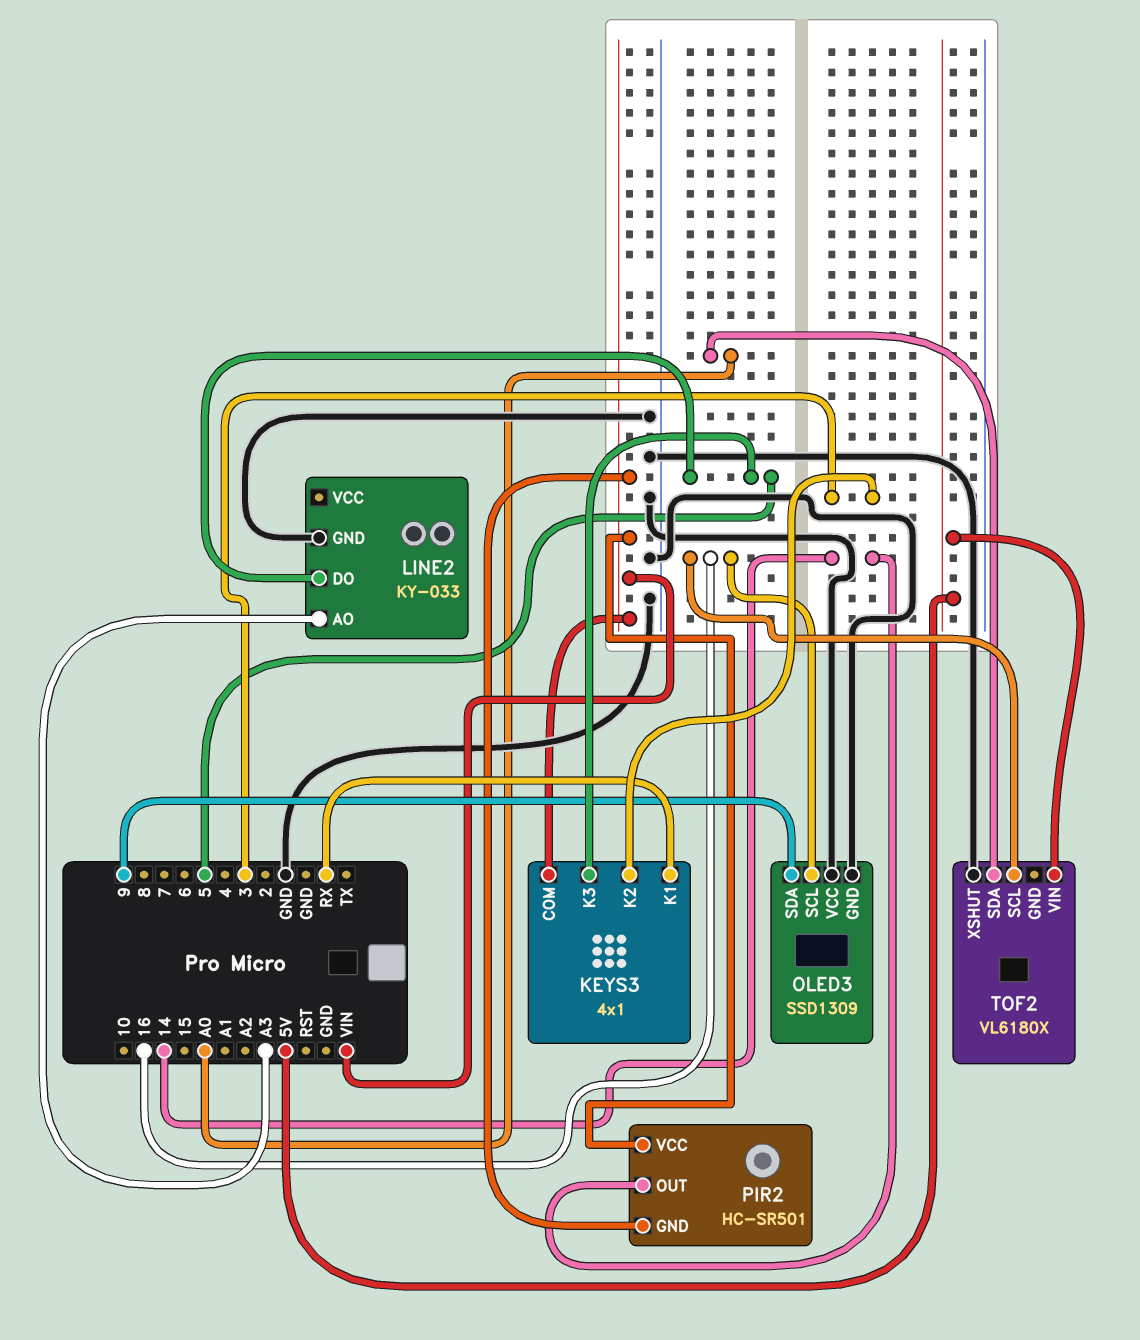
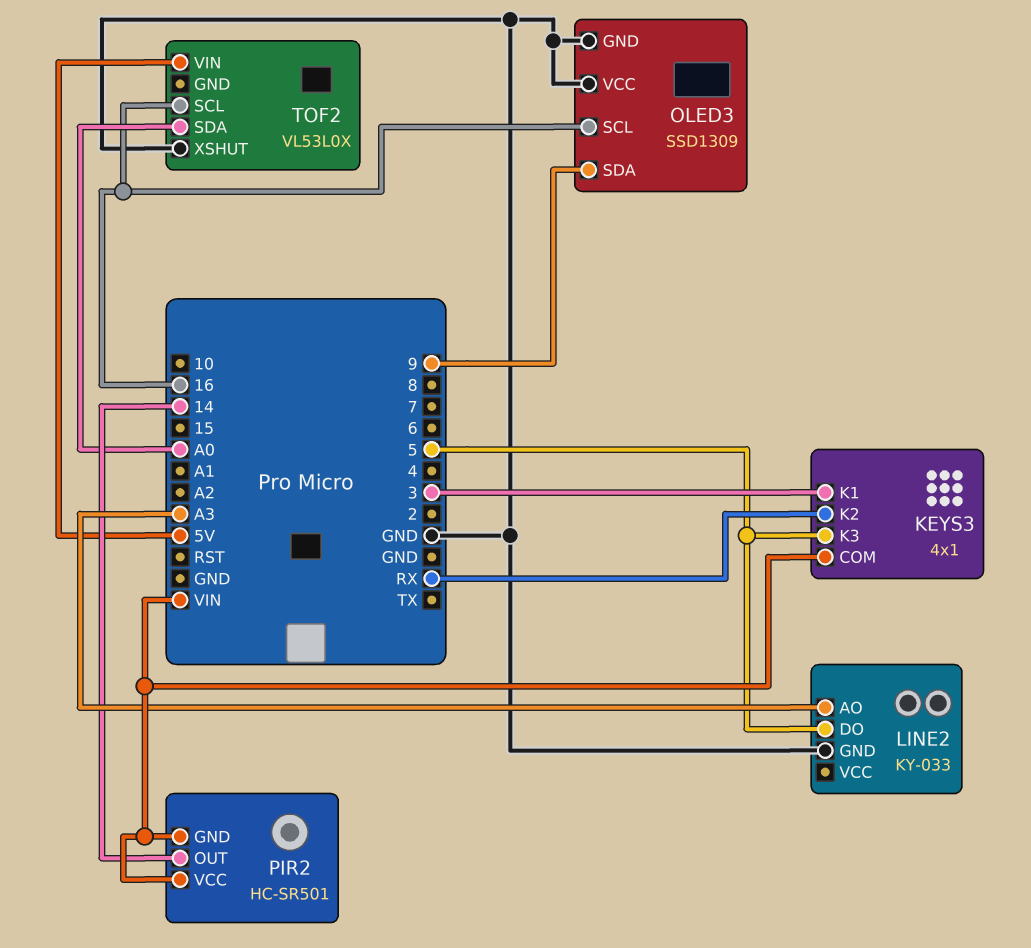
KEYS3 pin K1: RX -> 3
KEYS3 pin K2: 3 -> RX
TOF2: VL6180X -> VL53L0X

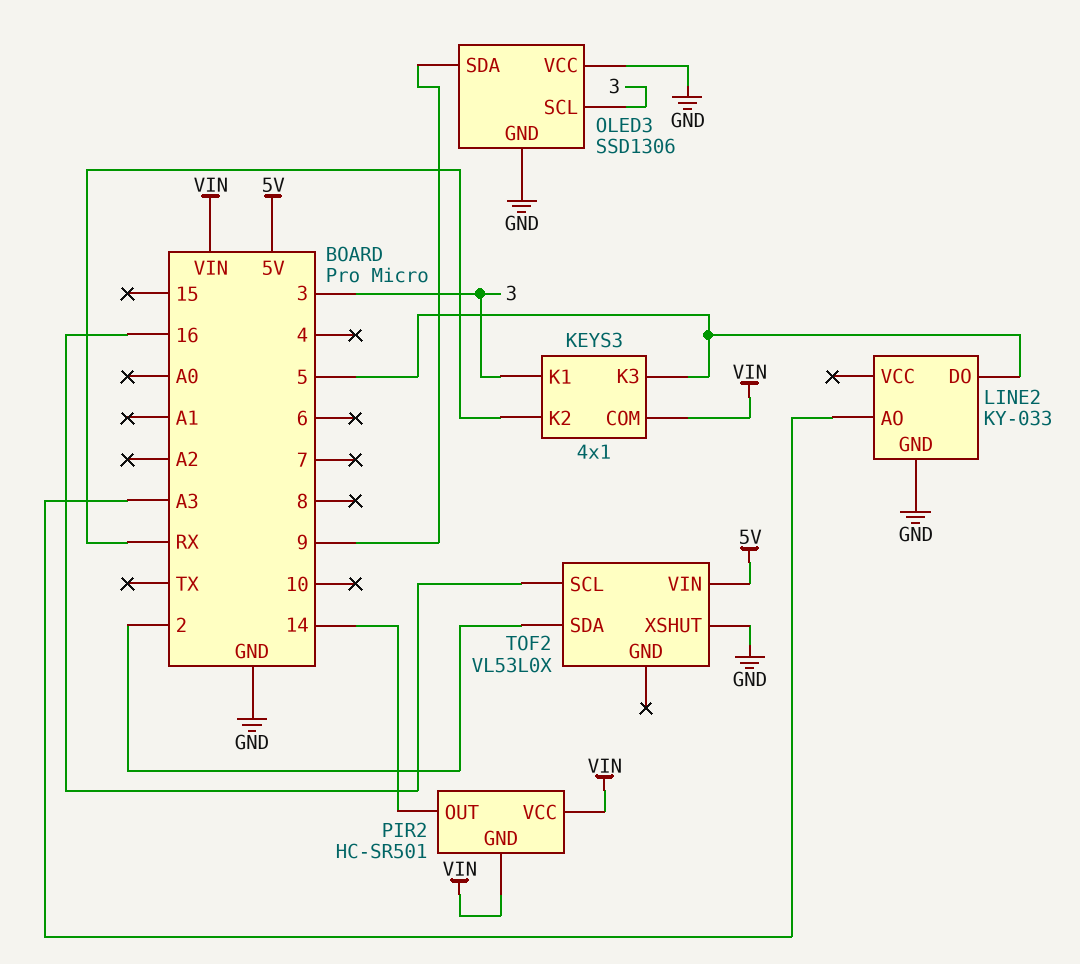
OLED3: SSD1309 -> SSD1306
OLED3 pin SCL: 16 -> 3
TOF2 pin SDA: A0 -> 2

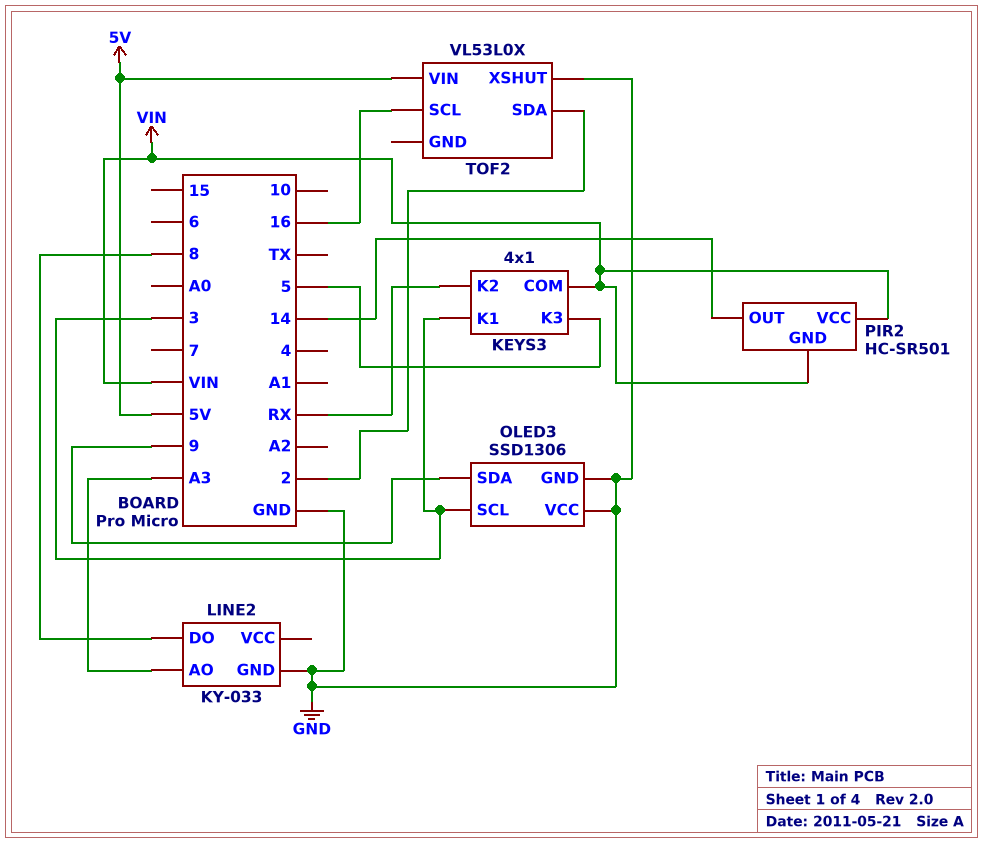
LINE2 pin DO: 5 -> 8

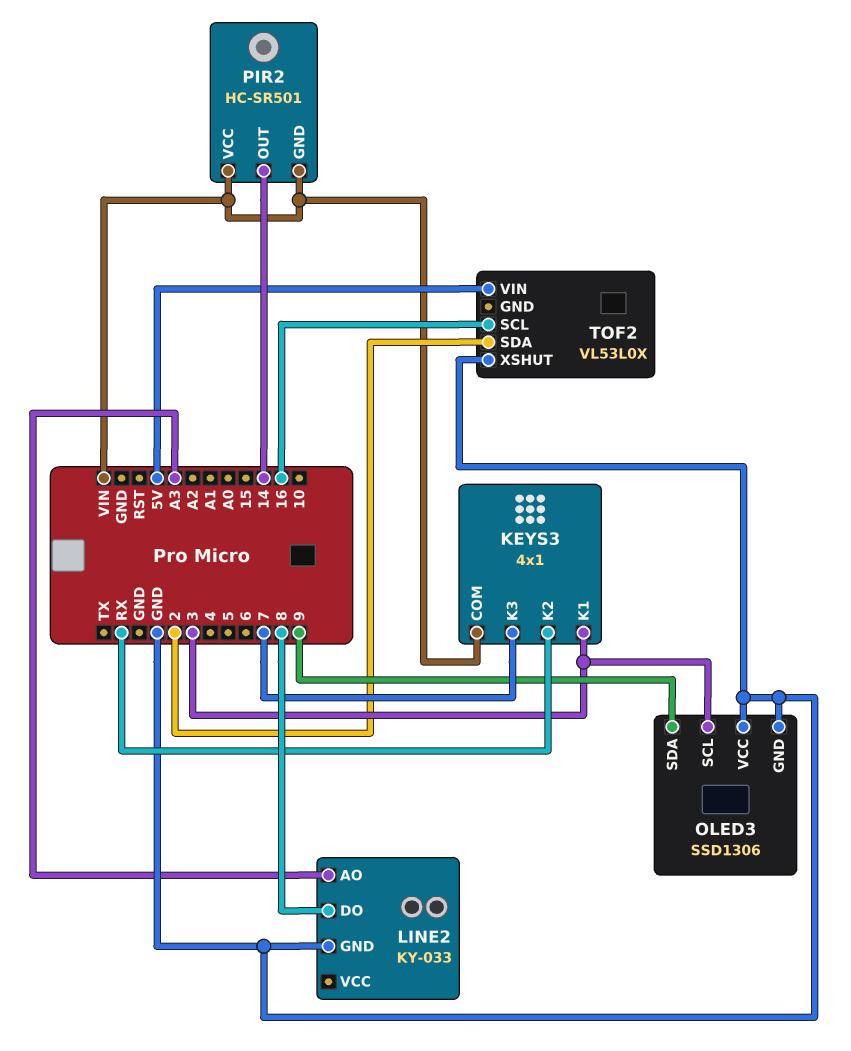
KEYS3 pin K3: 5 -> 7

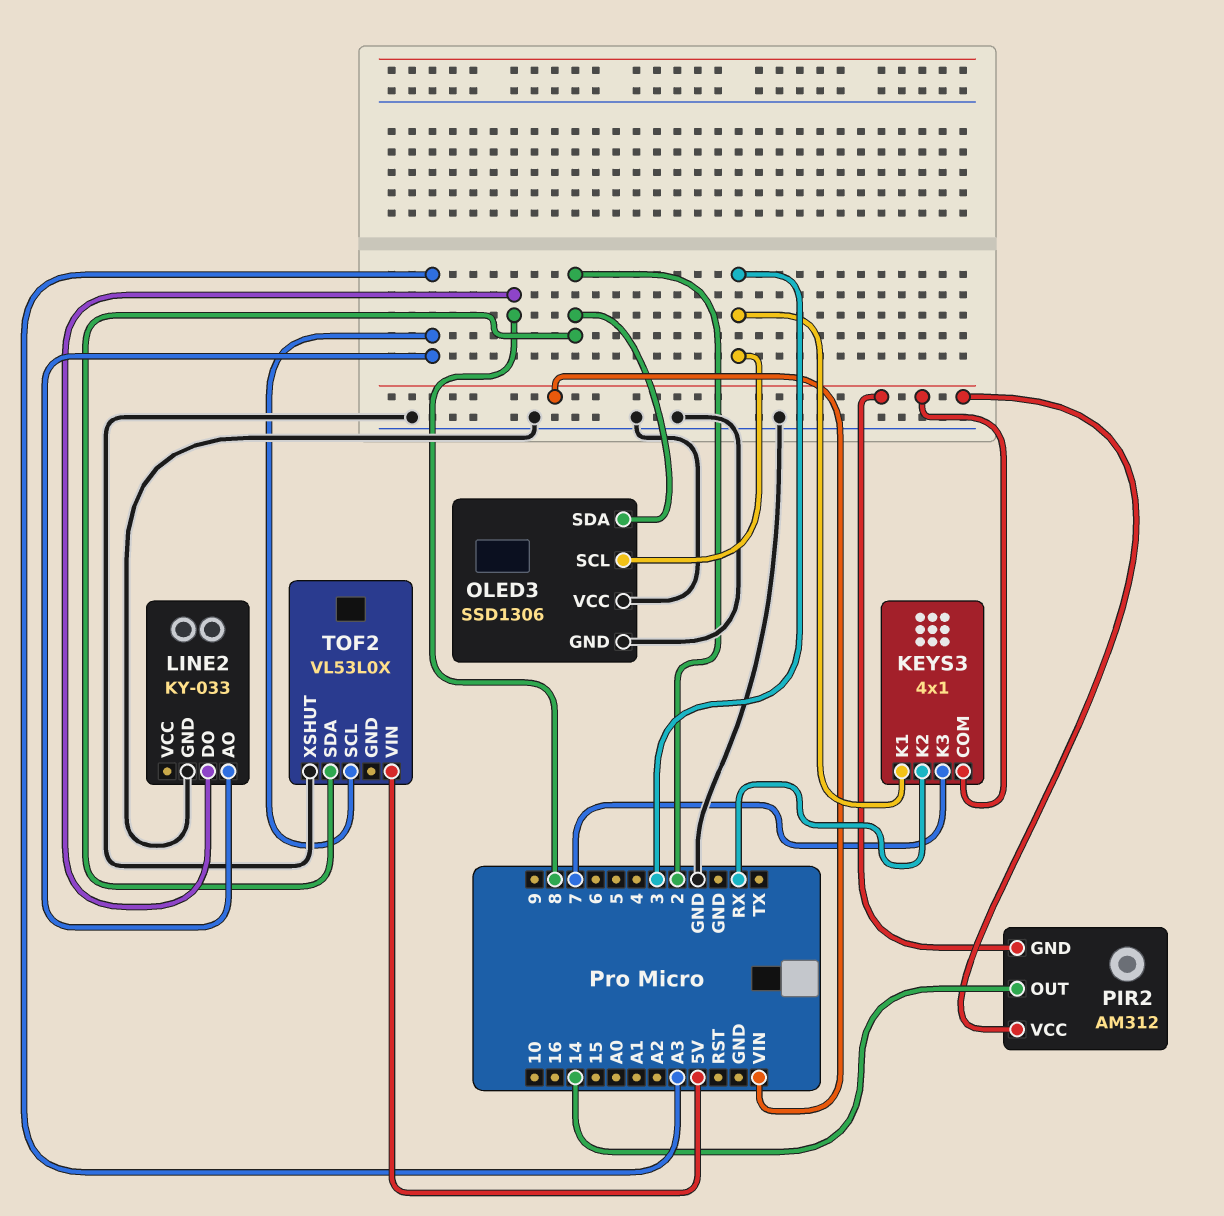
OLED3 pin SDA: 9 -> 2
PIR2: HC-SR501 -> AM312
TOF2 pin SCL: 16 -> A3

